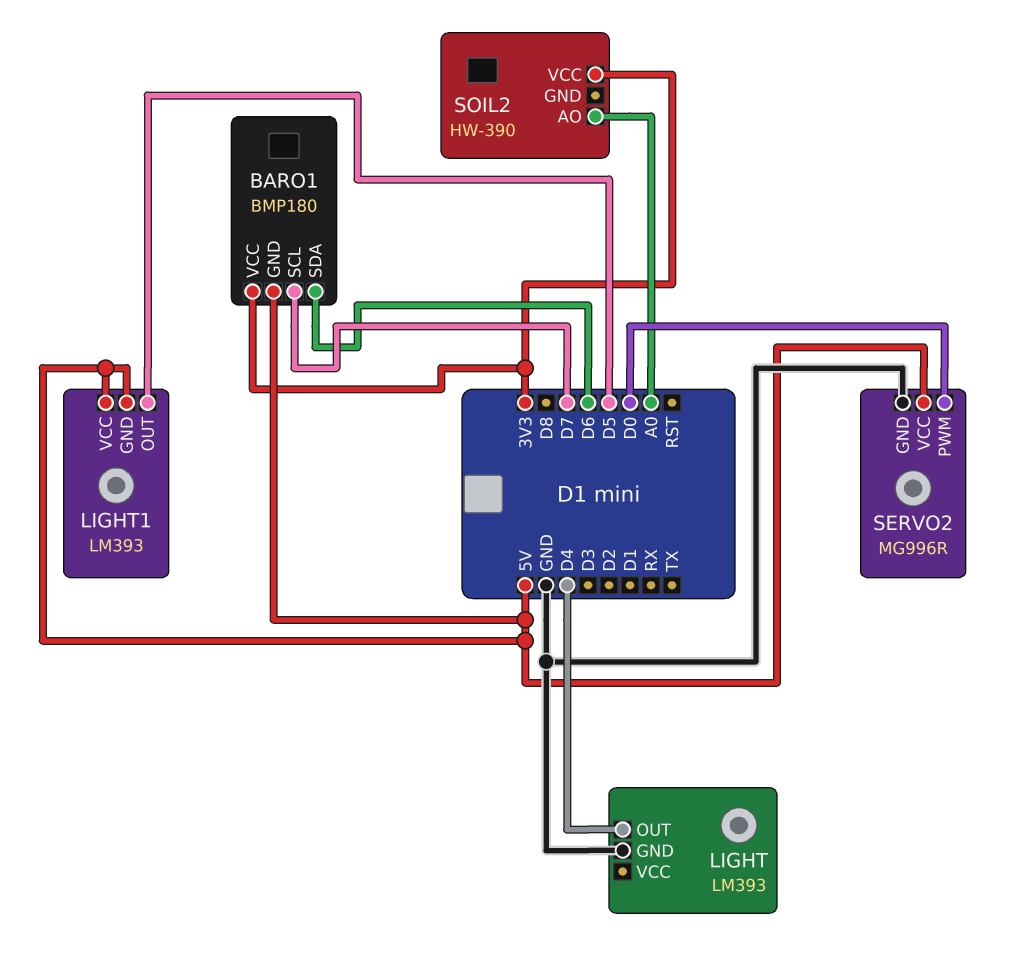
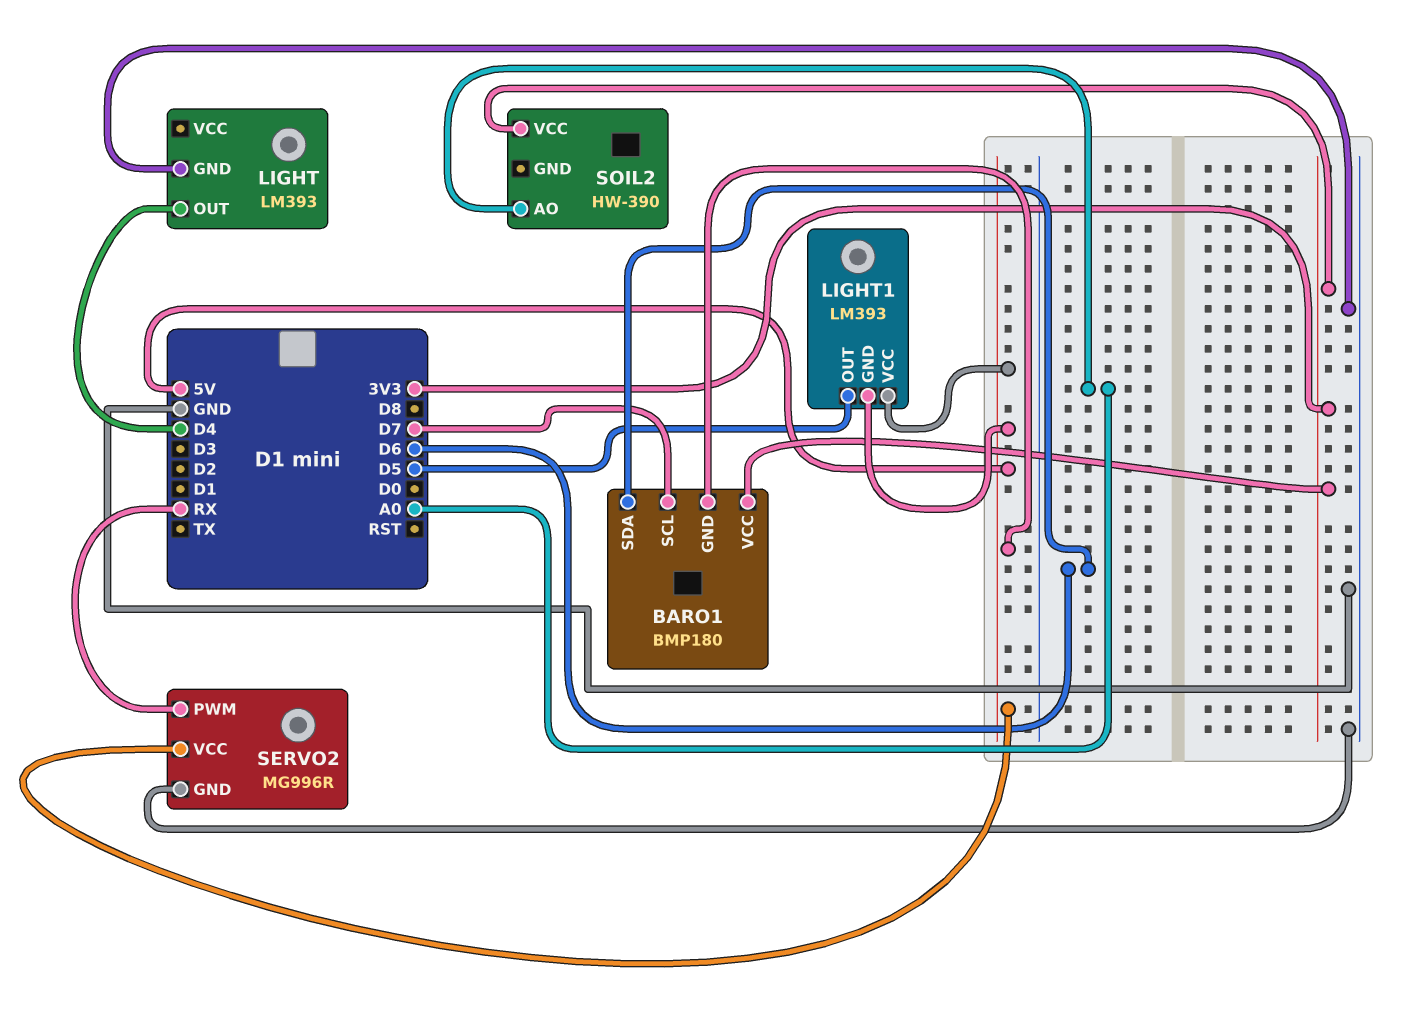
SERVO2 pin PWM: D0 -> RX

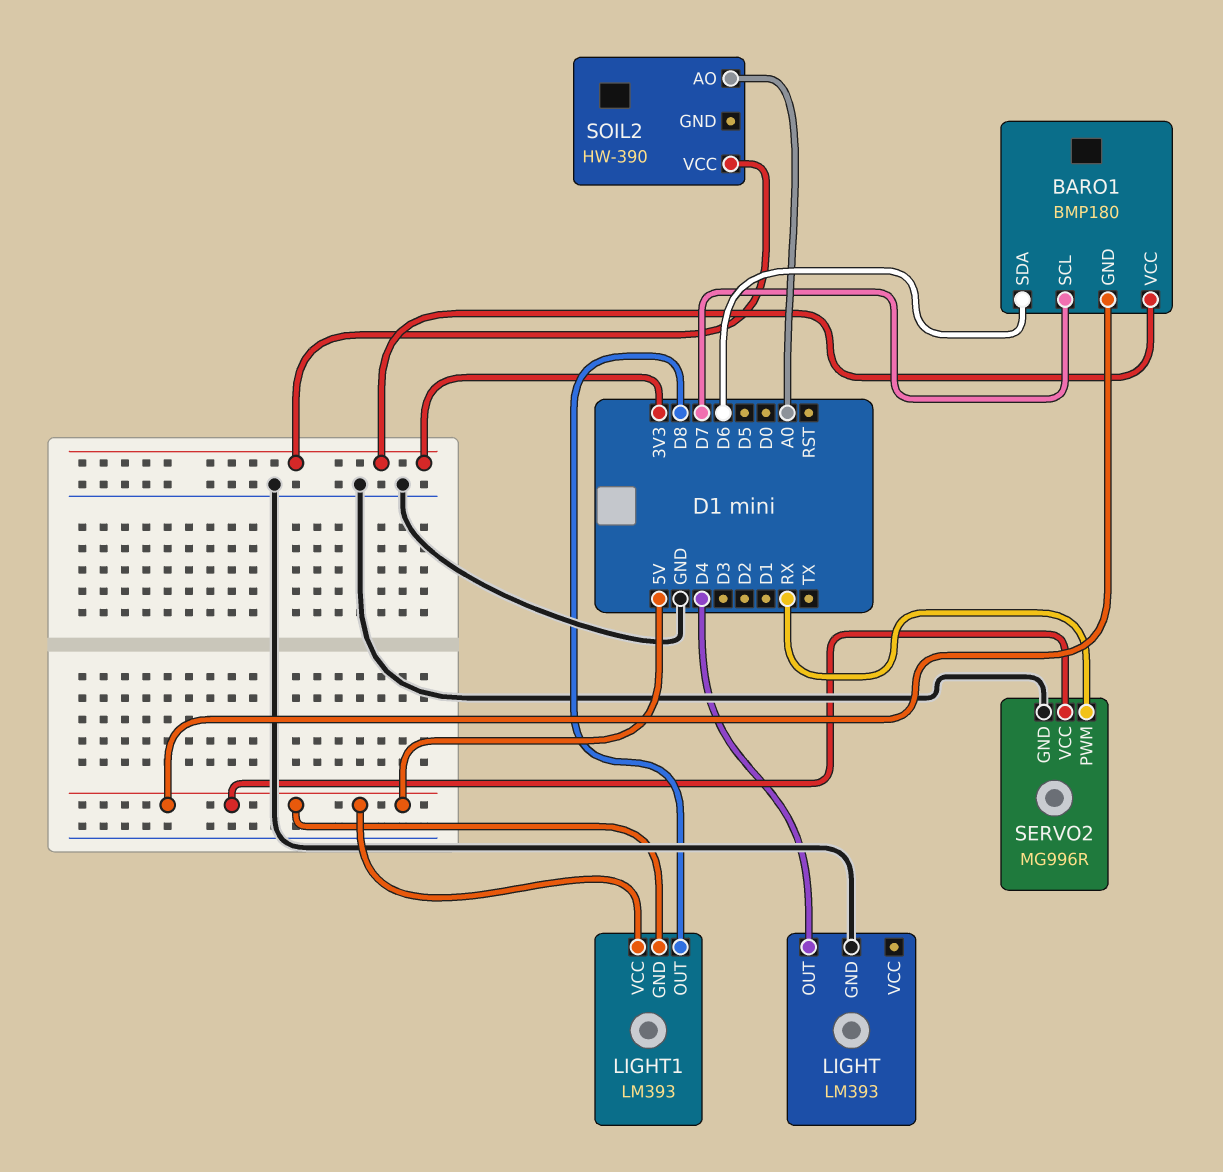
LIGHT1 pin OUT: D5 -> D8

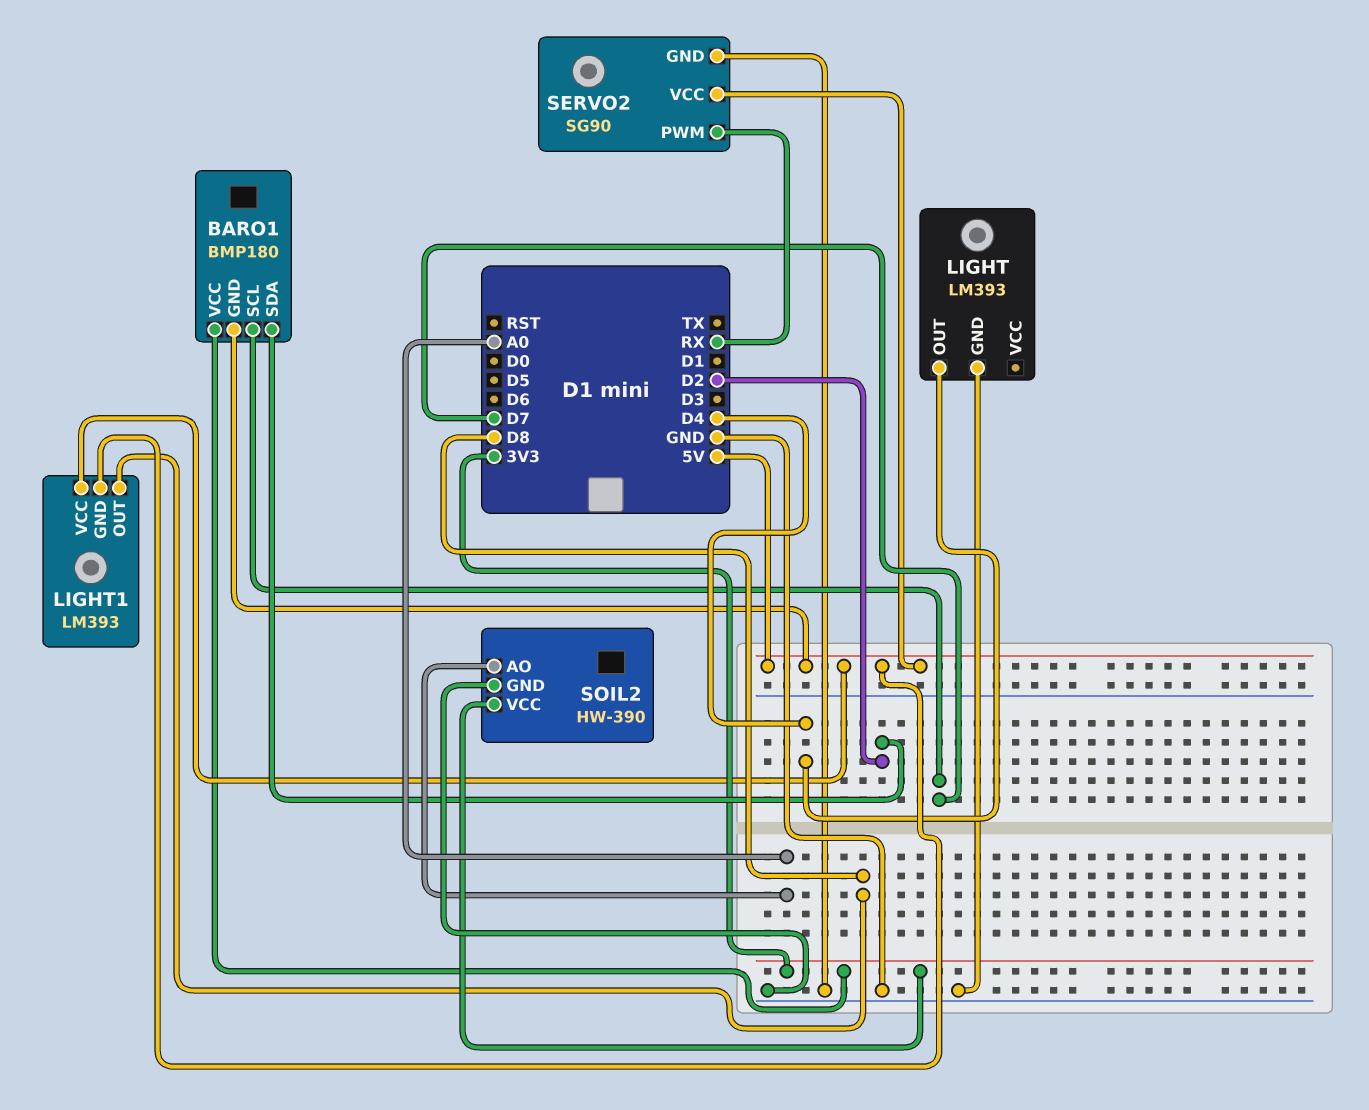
BARO1 pin SDA: D6 -> D2
SERVO2: MG996R -> SG90
SOIL2 pin GND: none -> GND

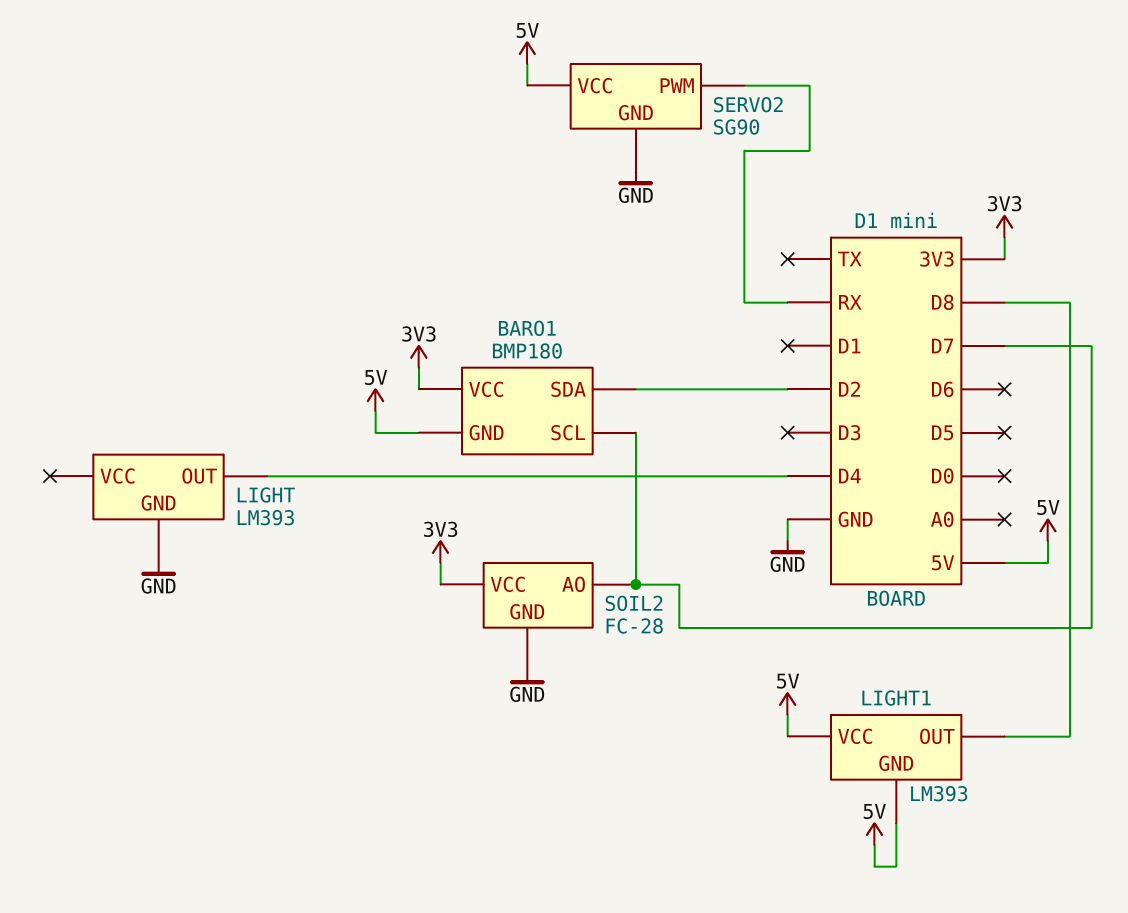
SOIL2: HW-390 -> FC-28
SOIL2 pin AO: A0 -> D7

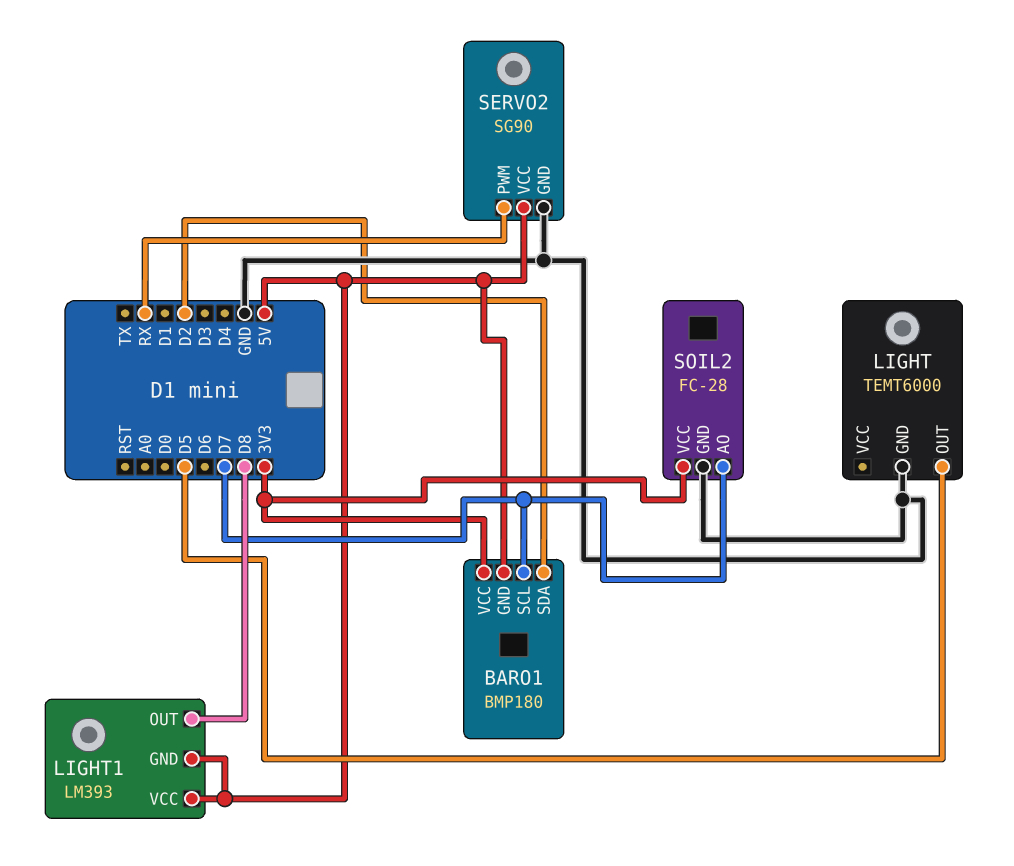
LIGHT: LM393 -> TEMT6000
LIGHT pin OUT: D4 -> D5

